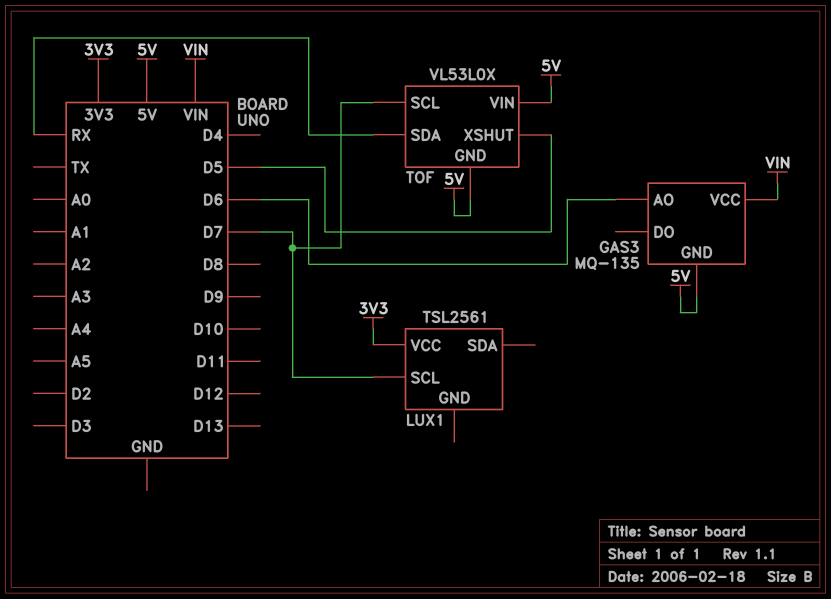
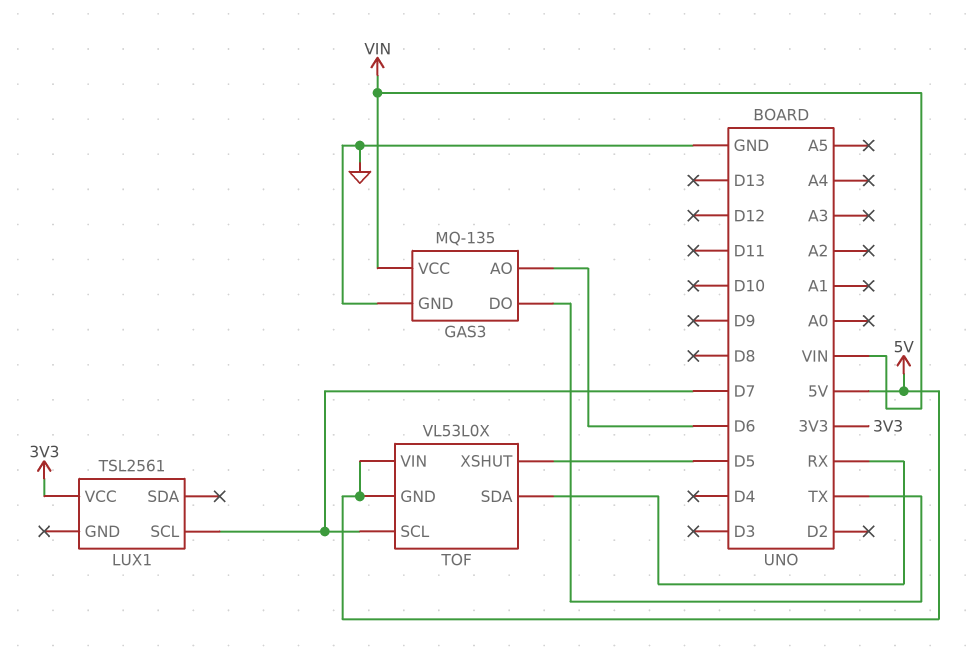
GAS3 pin DO: none -> TX
GAS3 pin GND: 5V -> GND

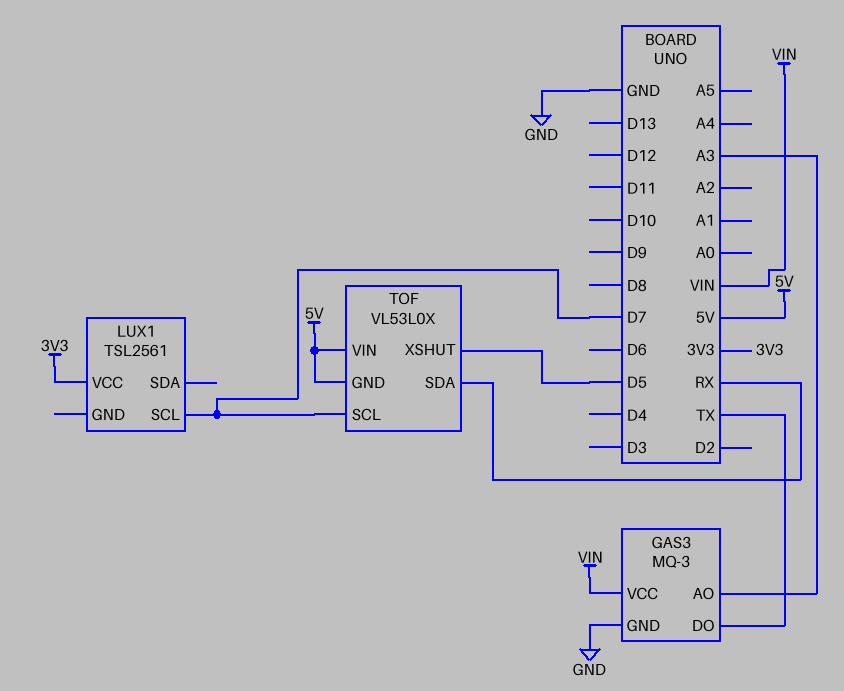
GAS3: MQ-135 -> MQ-3
GAS3 pin AO: D6 -> A3

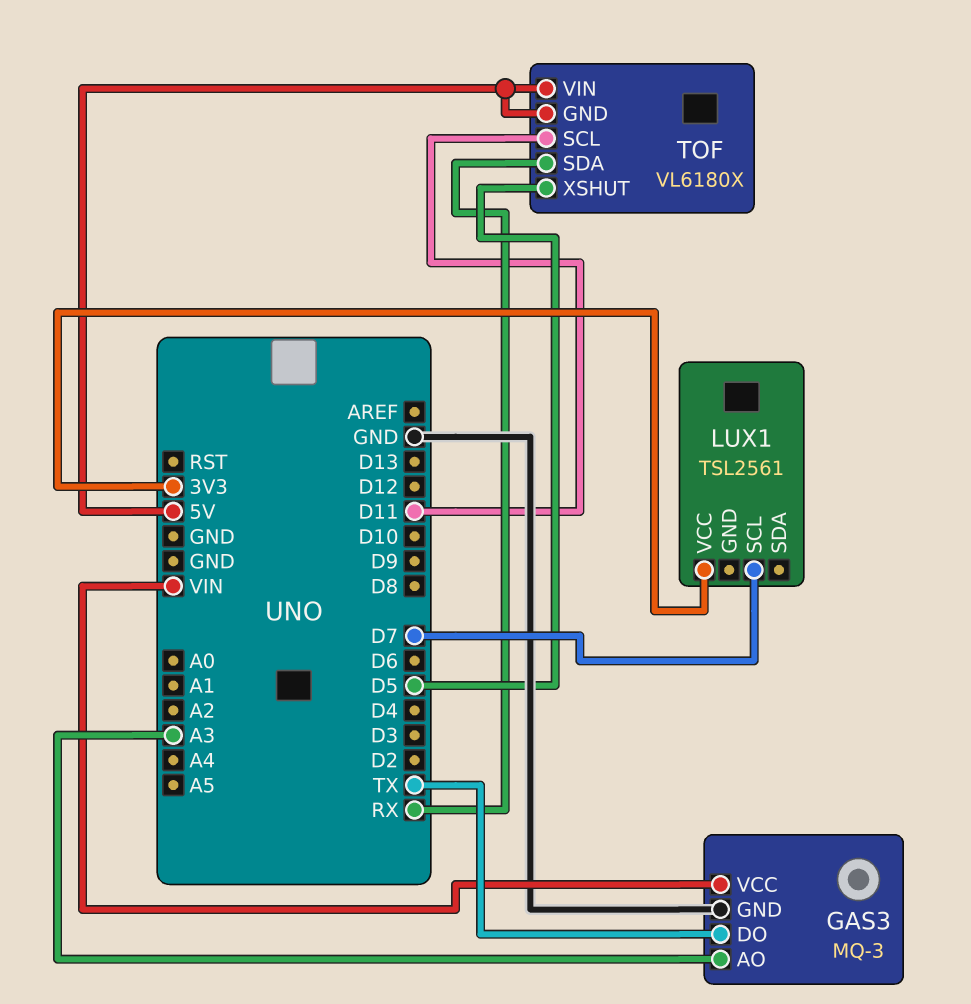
TOF: VL53L0X -> VL6180X
TOF pin SCL: D7 -> D11

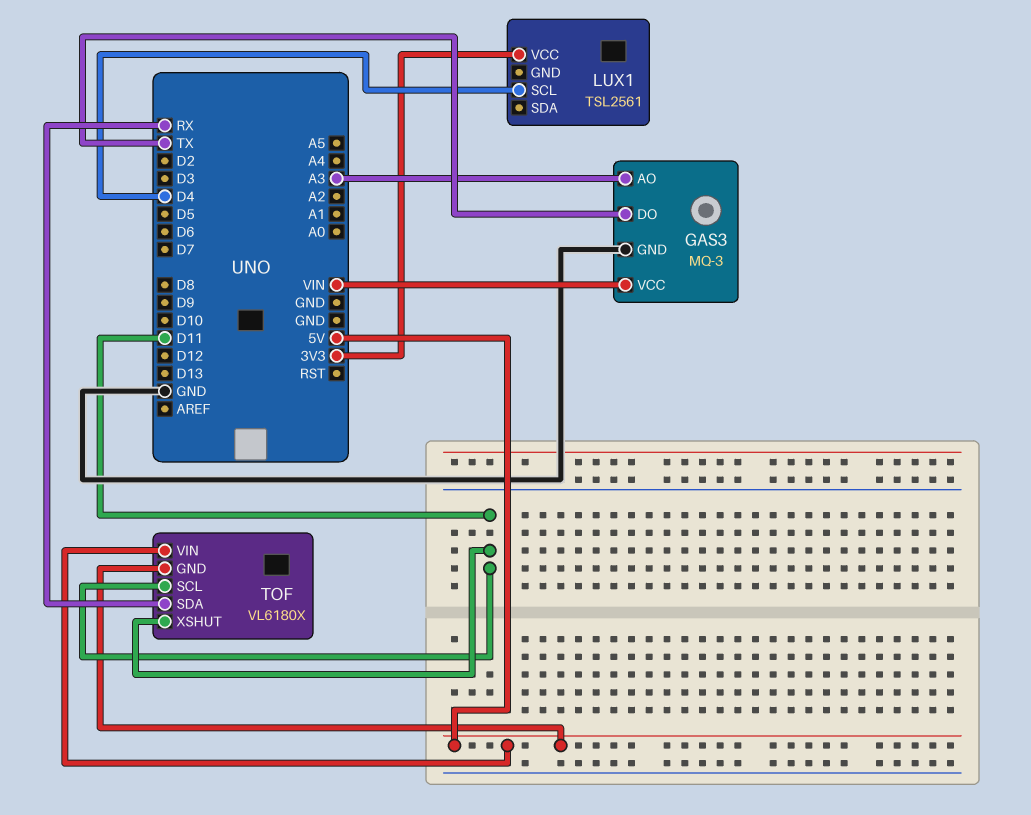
LUX1 pin SCL: D7 -> D4
TOF pin XSHUT: D5 -> D11

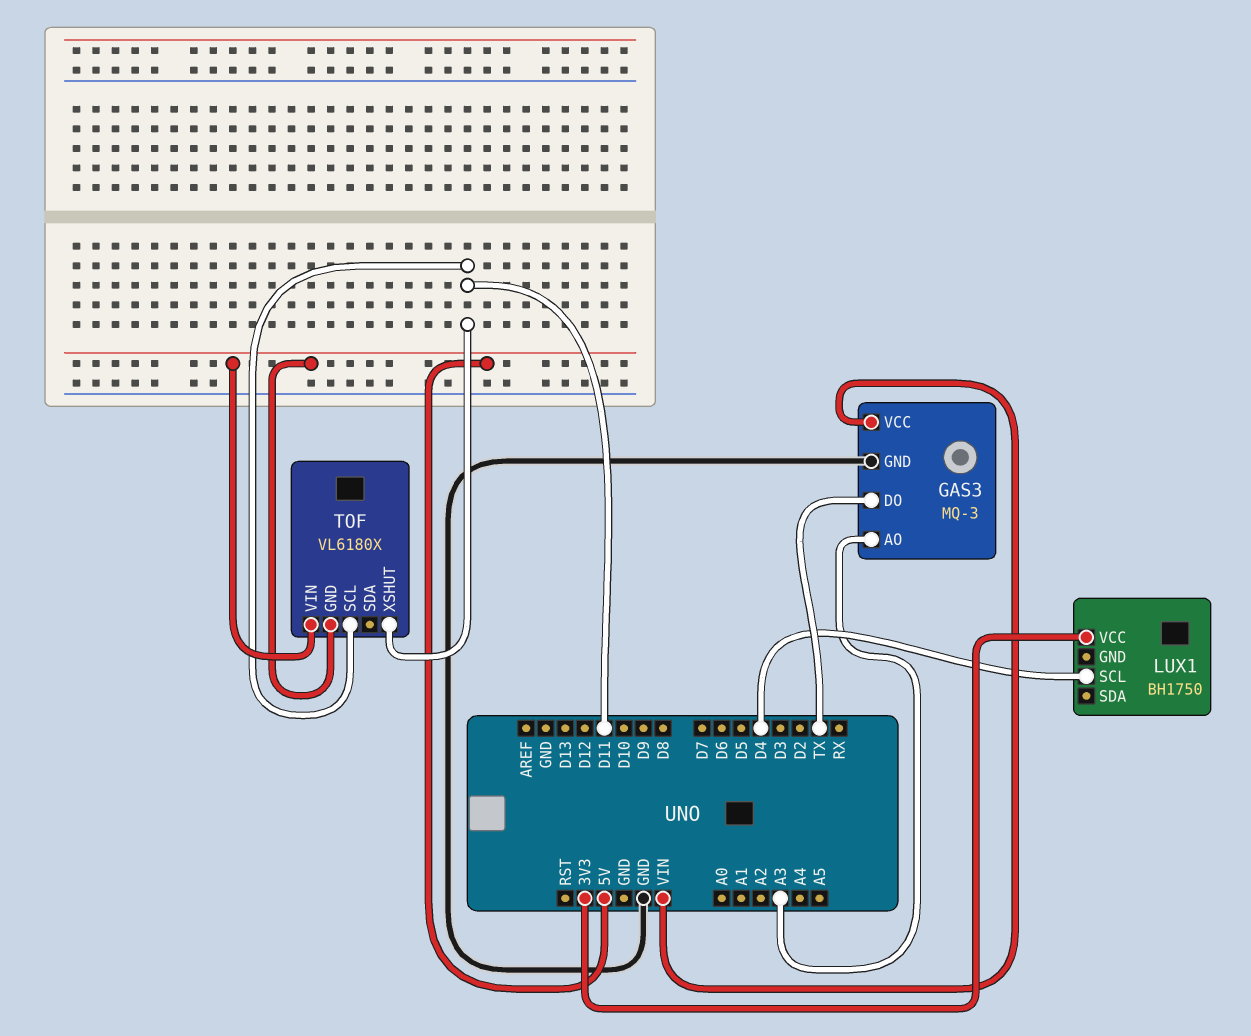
LUX1: TSL2561 -> BH1750
TOF pin SDA: RX -> none

